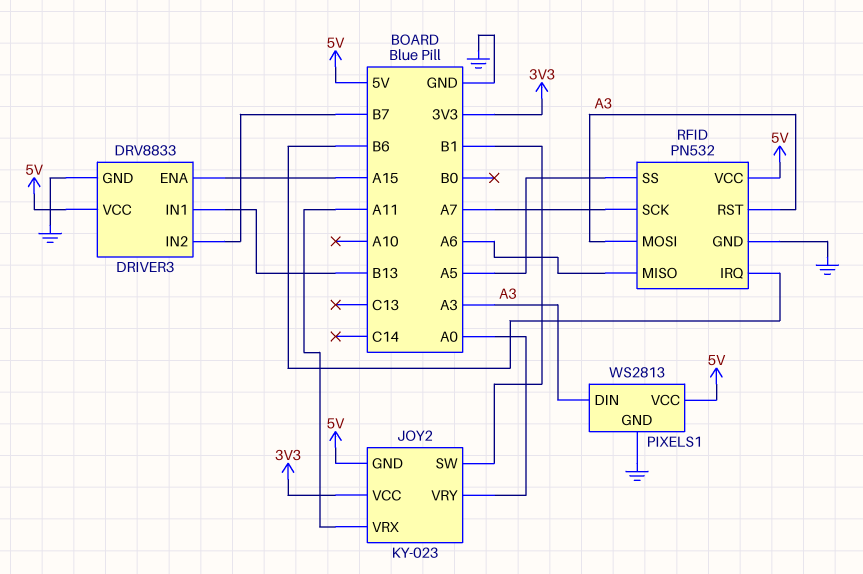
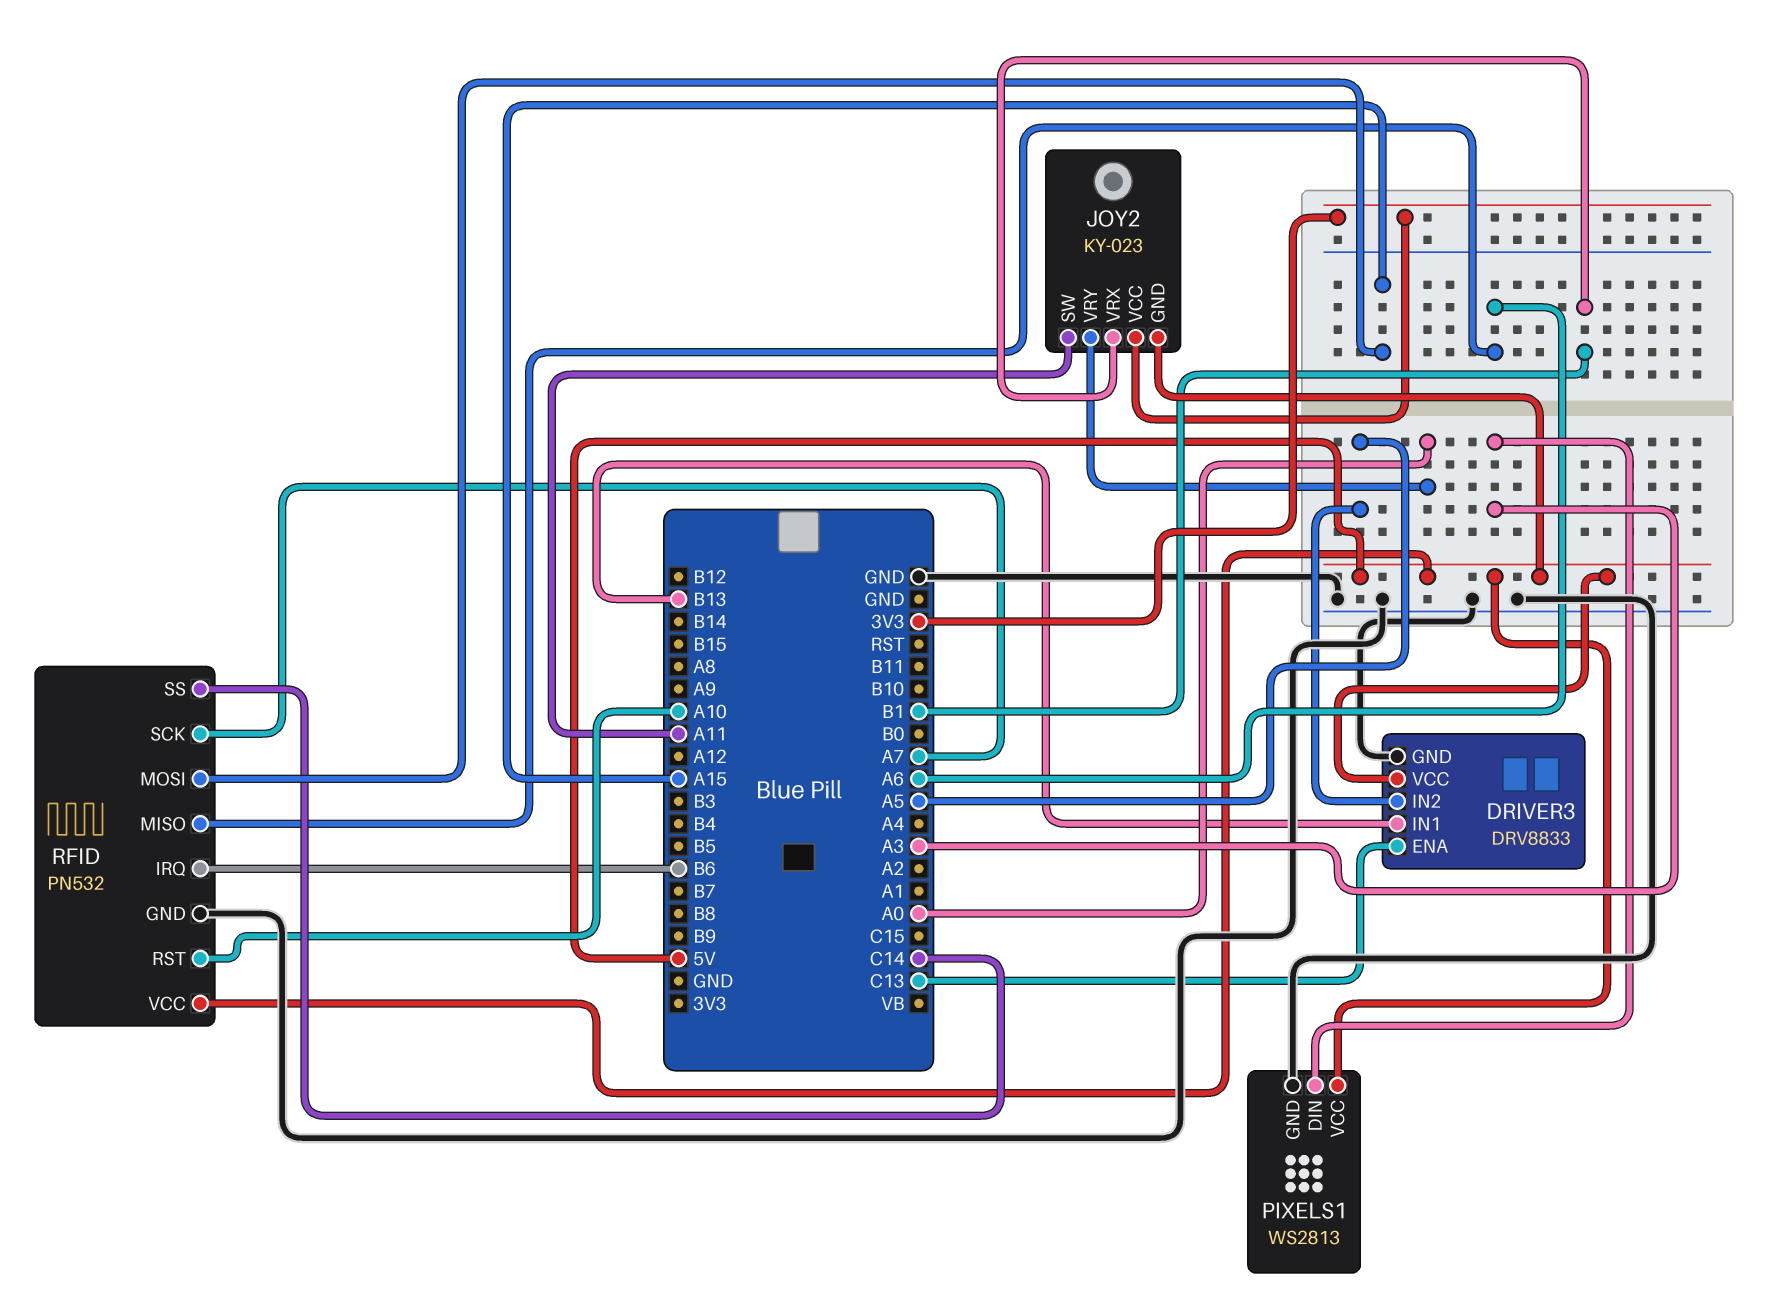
DRIVER3 pin ENA: A15 -> C13
DRIVER3 pin IN2: B7 -> A5
JOY2 pin SW: B1 -> A11
JOY2 pin VRX: A11 -> B1
RFID pin MOSI: A3 -> A15
RFID pin RST: A3 -> A10
RFID pin SS: A5 -> C14

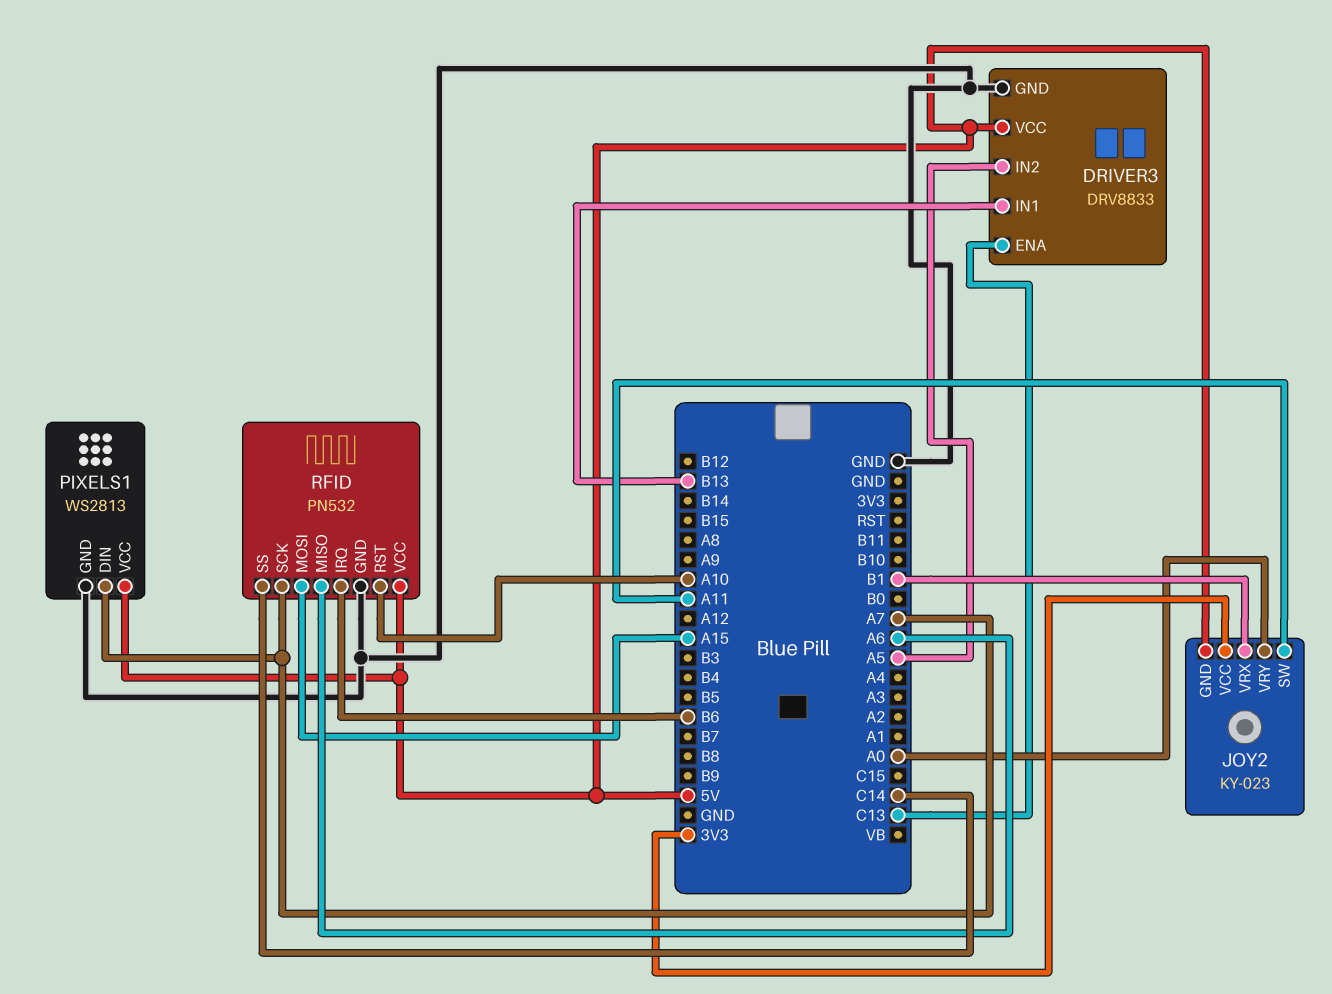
PIXELS1 pin DIN: A3 -> A7

